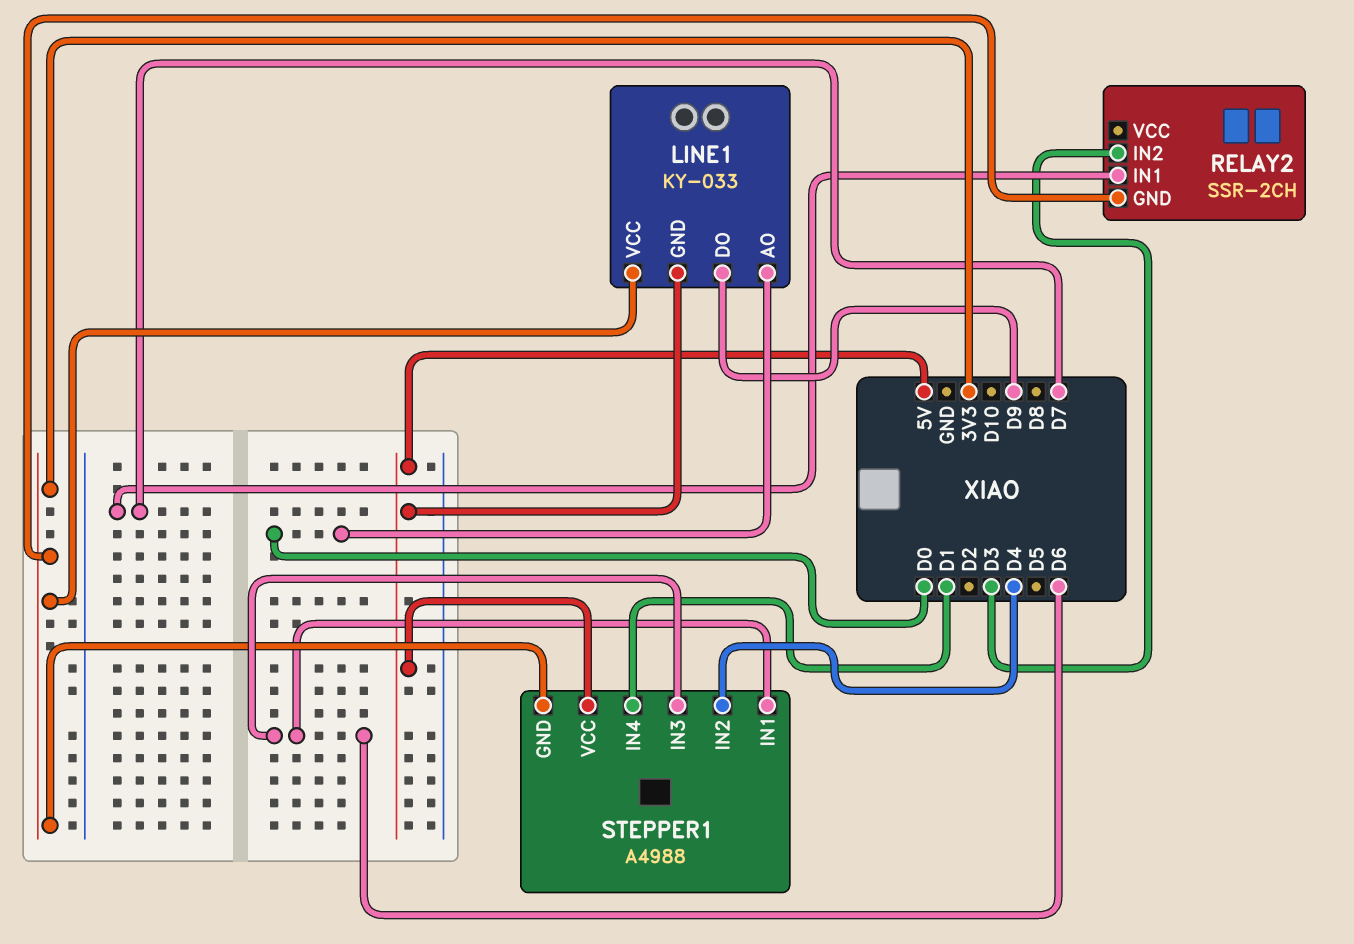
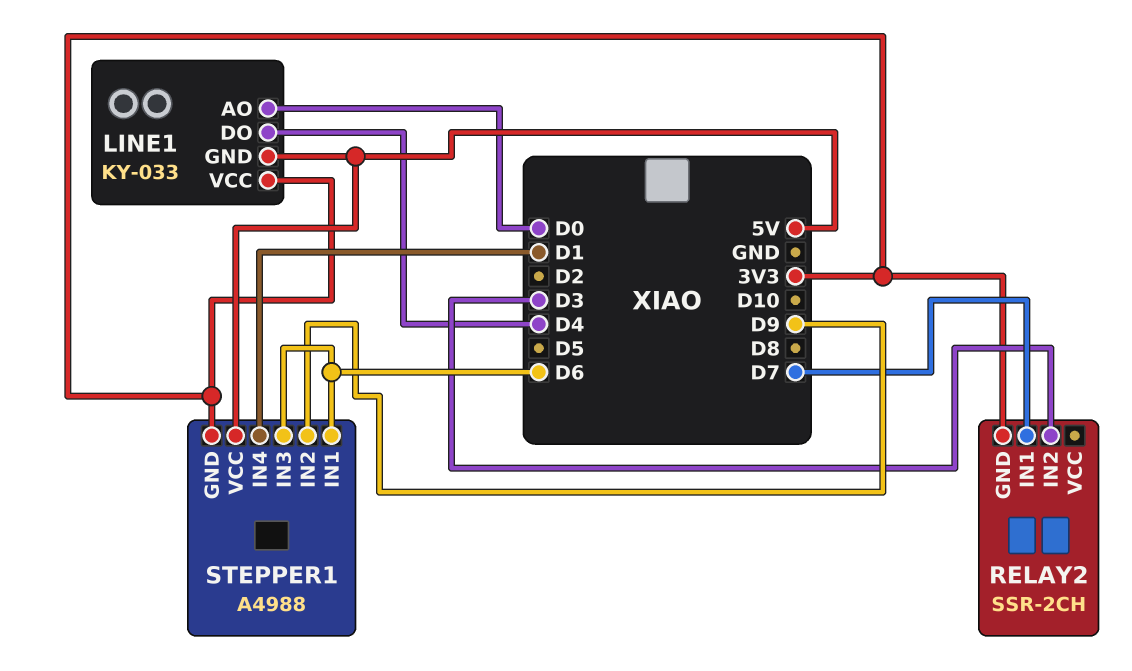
LINE1 pin DO: D9 -> D4
STEPPER1 pin IN2: D4 -> D9

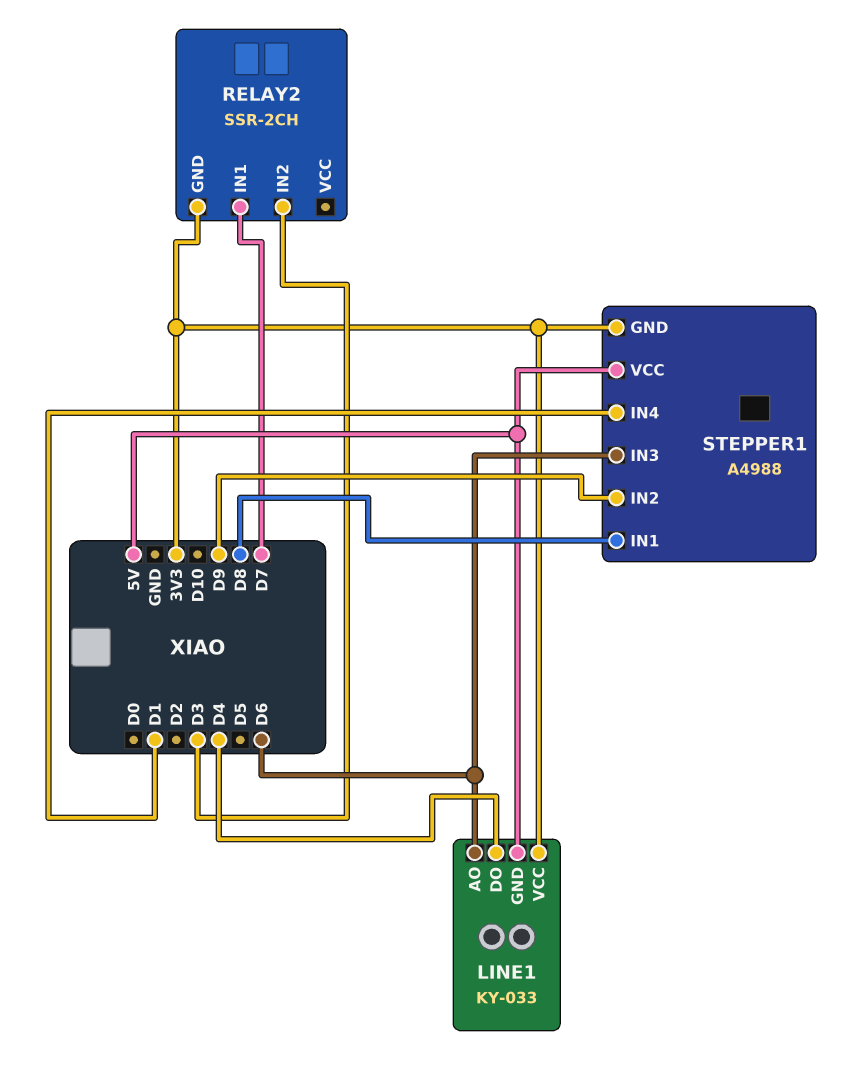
LINE1 pin AO: D0 -> D6
STEPPER1 pin IN1: D6 -> D8

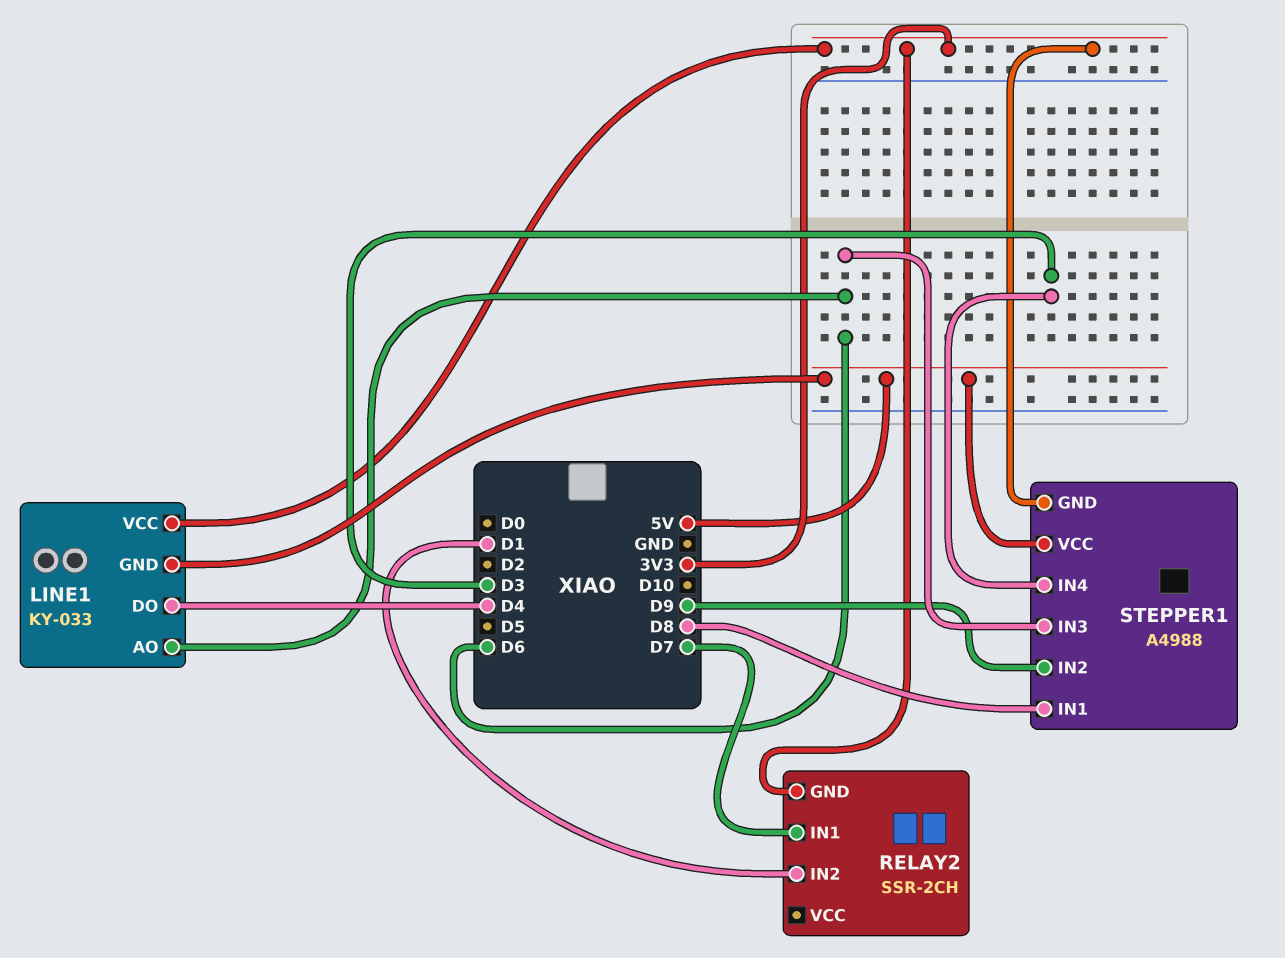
RELAY2 pin IN2: D3 -> D1
STEPPER1 pin IN4: D1 -> D3

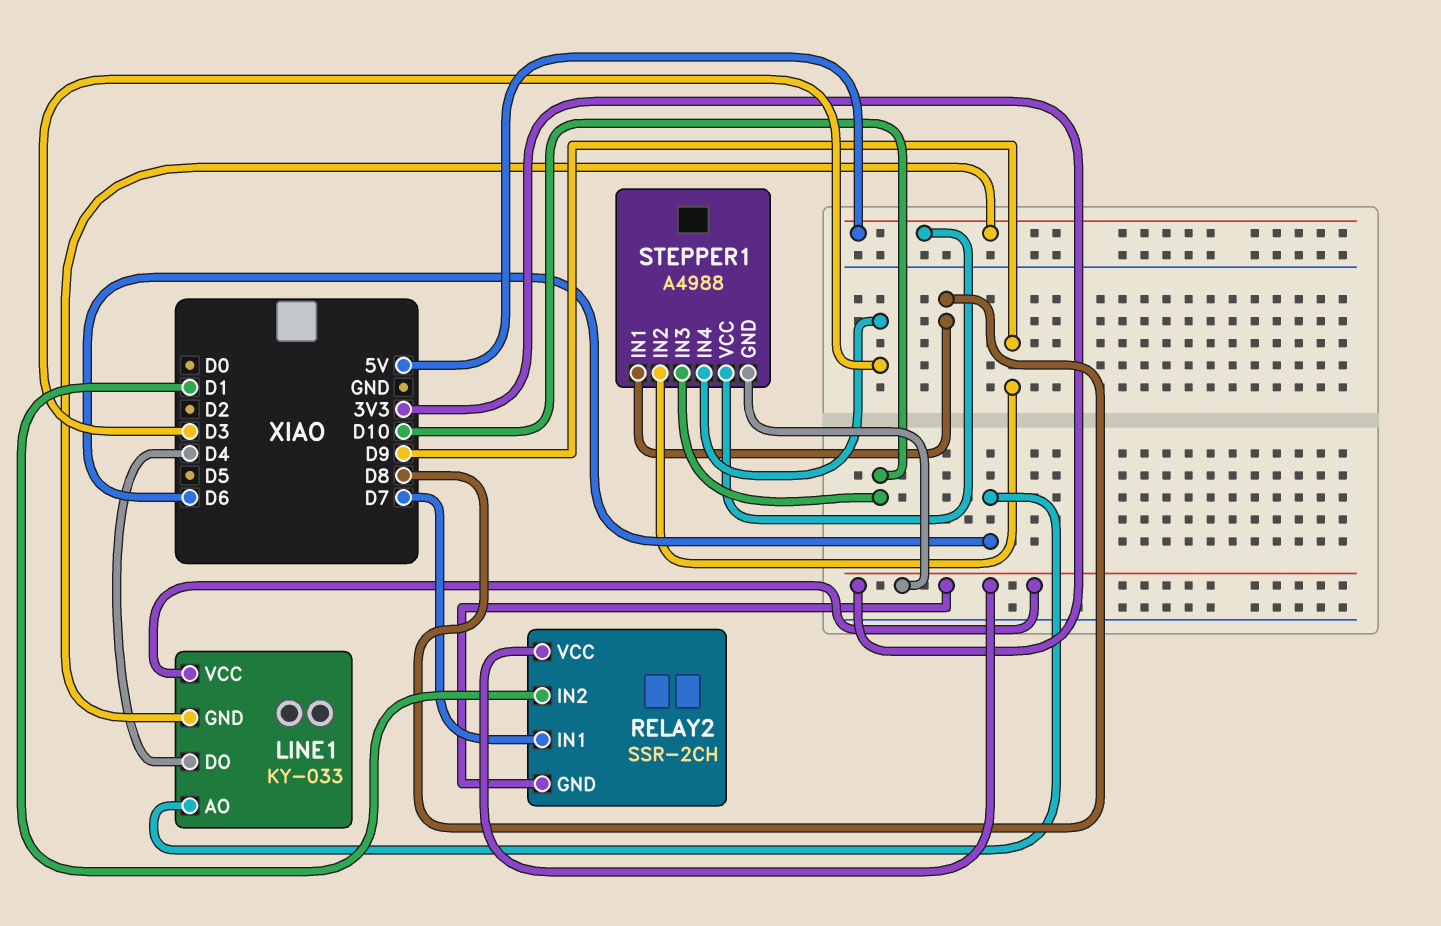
RELAY2 pin VCC: none -> 3V3
STEPPER1 pin IN3: D6 -> D10

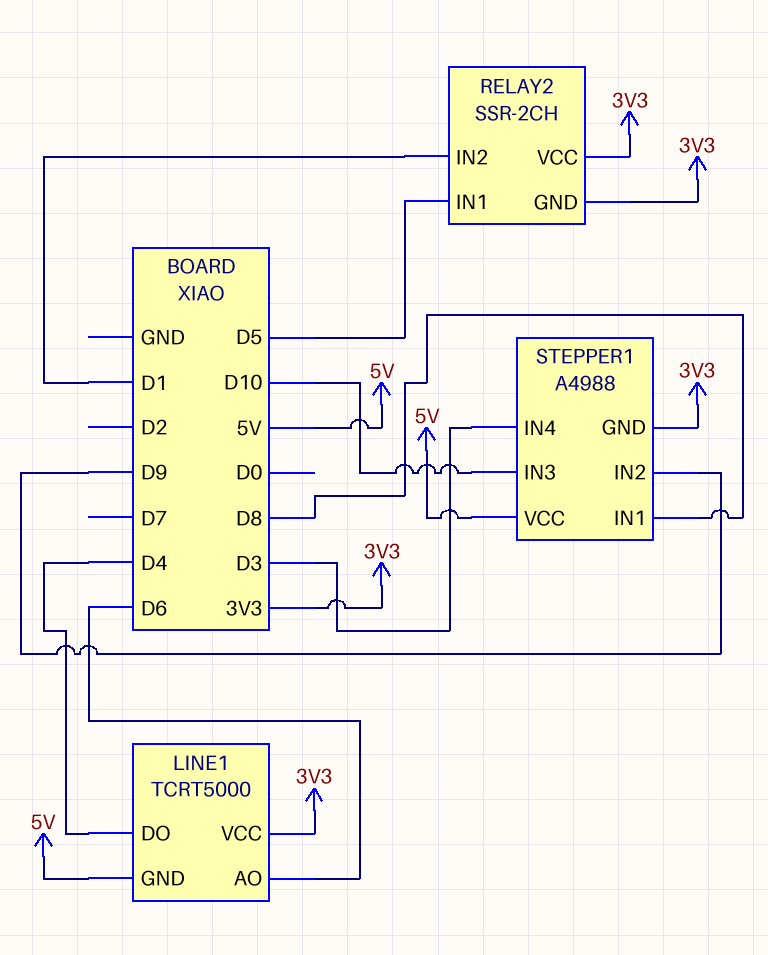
LINE1: KY-033 -> TCRT5000
RELAY2 pin IN1: D7 -> D5

